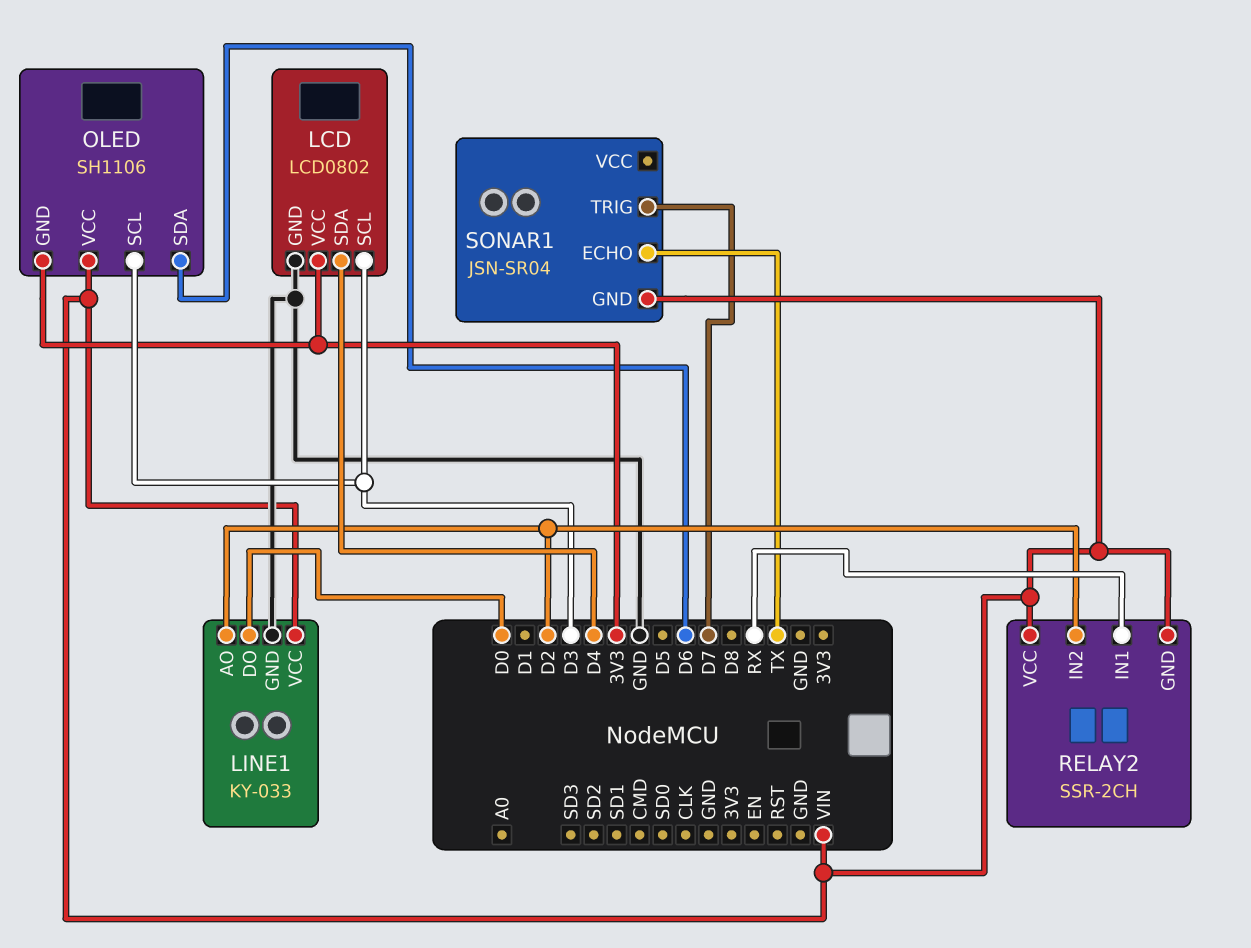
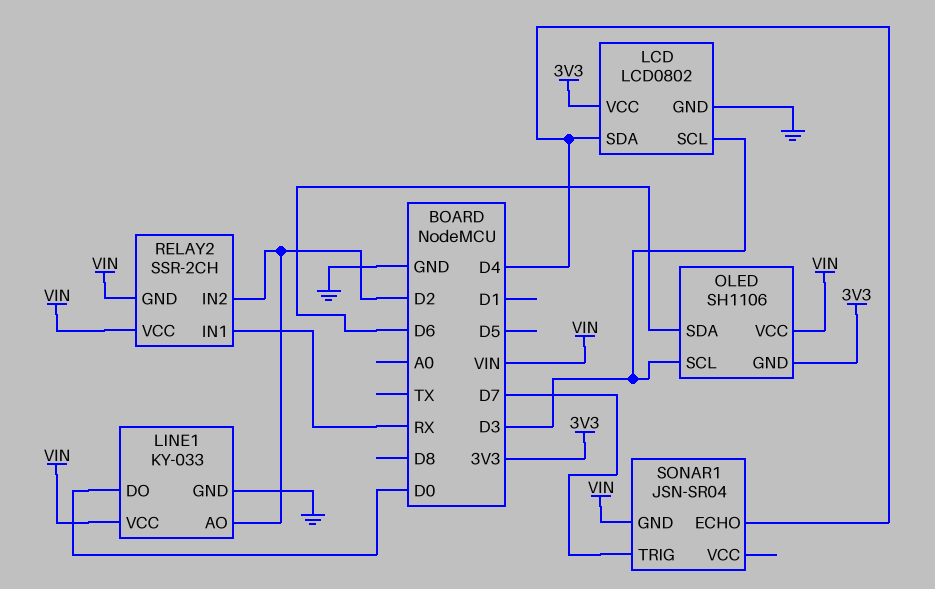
SONAR1 pin ECHO: TX -> D4

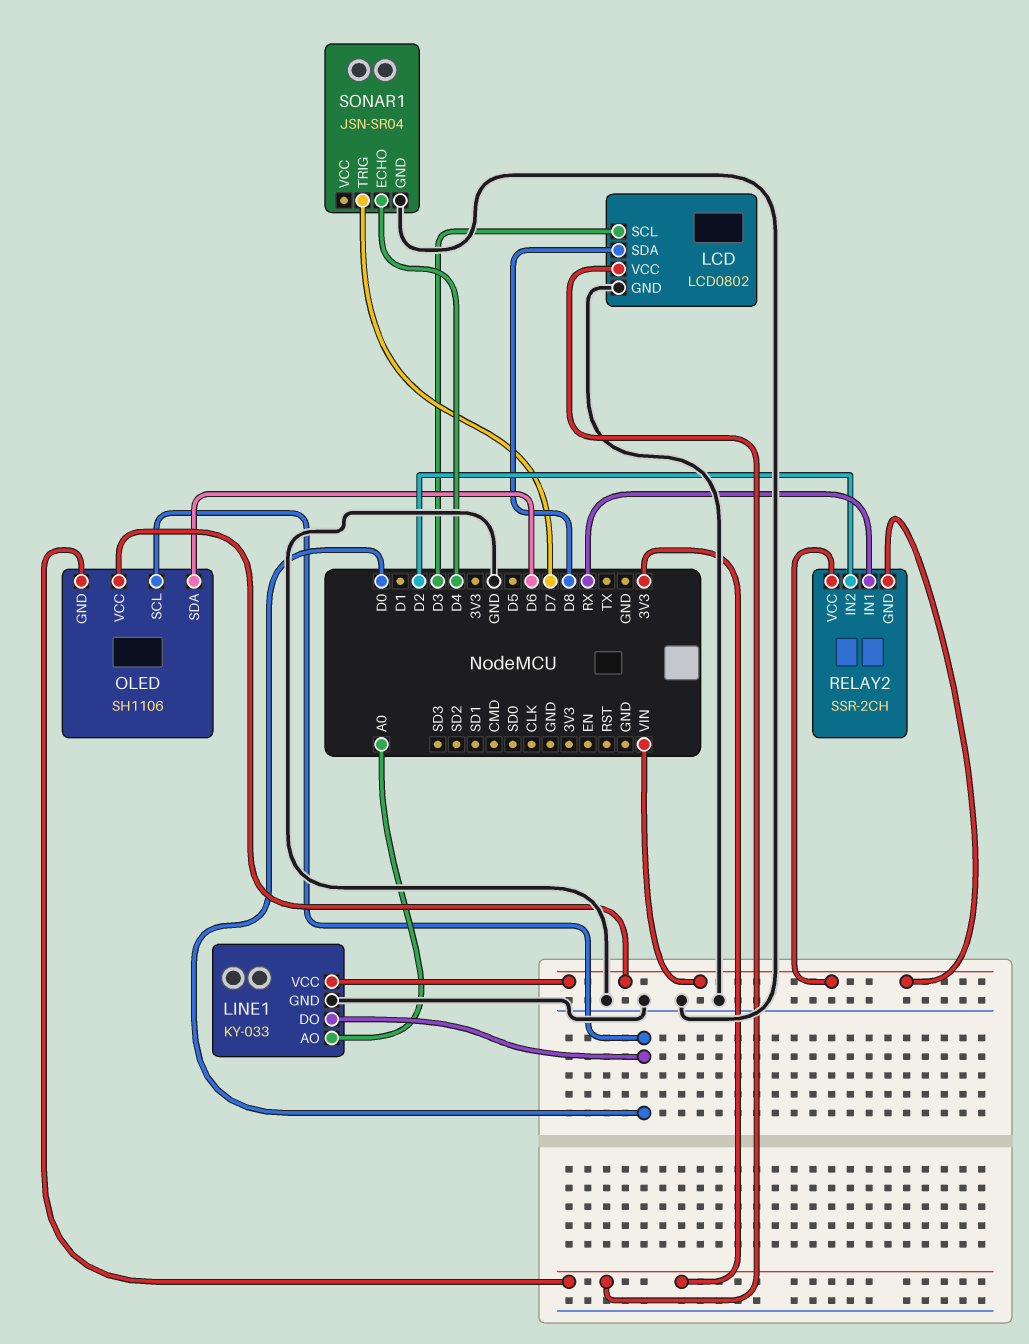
LCD pin SDA: D4 -> D8
LINE1 pin AO: D2 -> A0
OLED pin SCL: D3 -> D0
SONAR1 pin GND: VIN -> GND

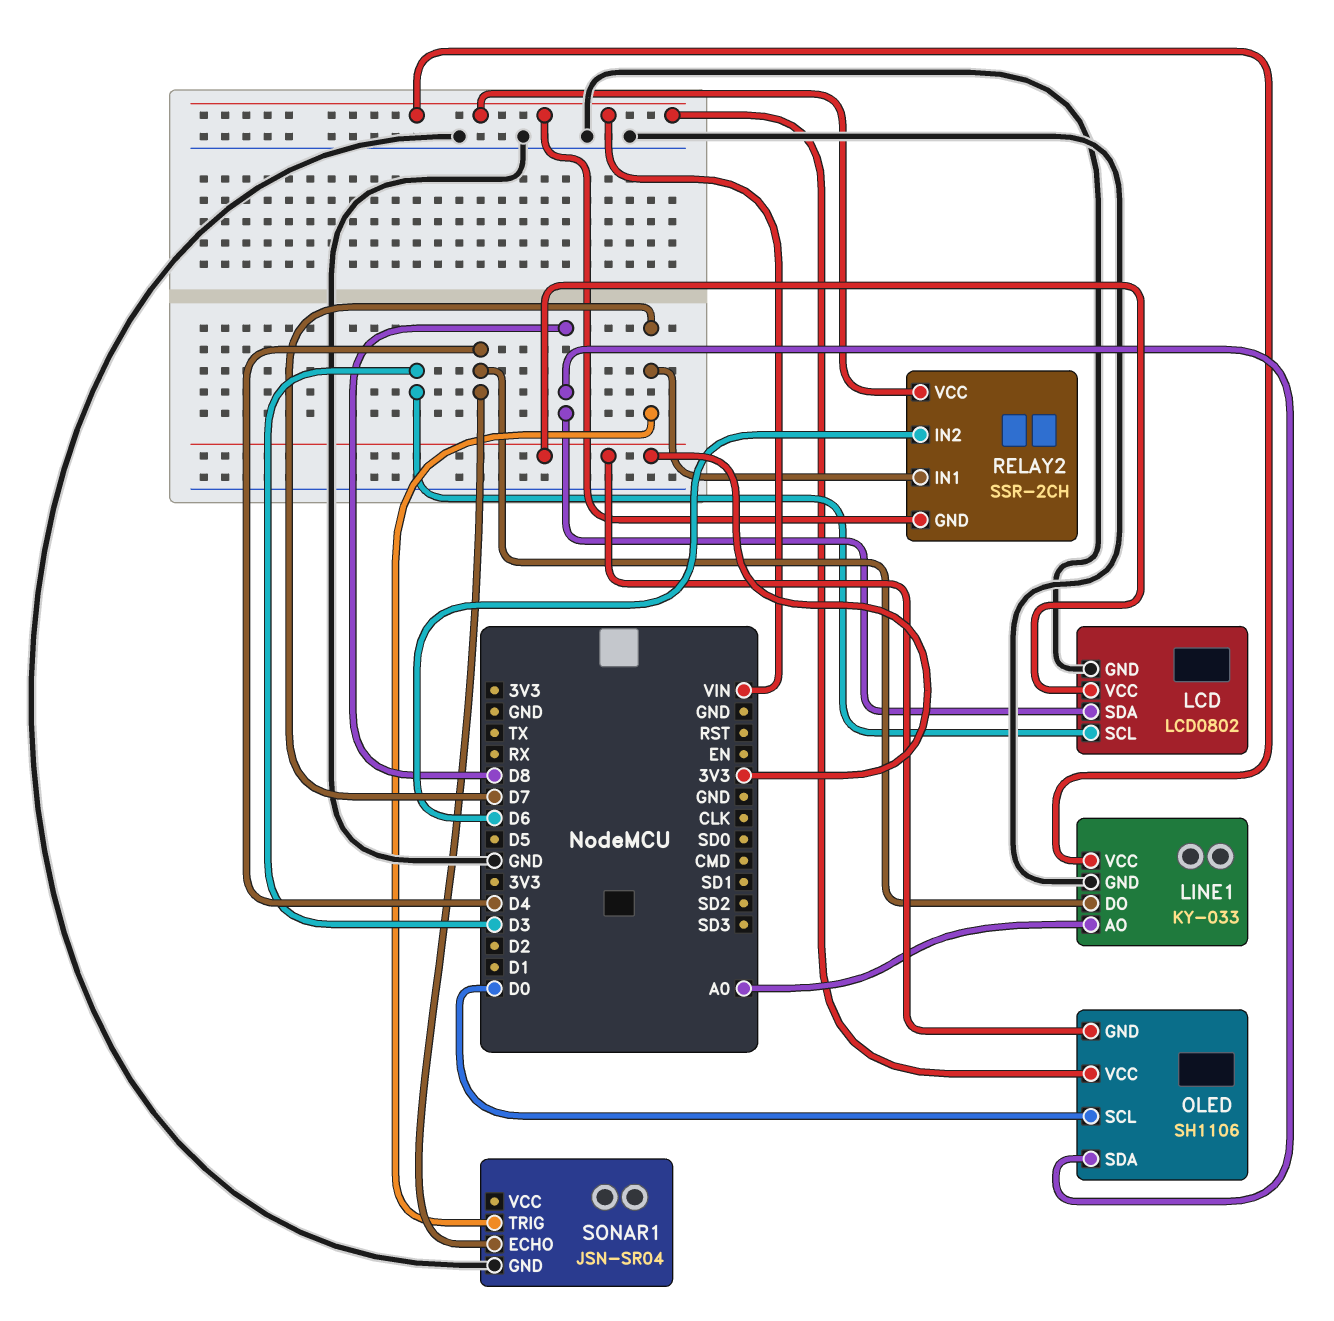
LINE1 pin DO: D0 -> D4
OLED pin SDA: D6 -> D8
RELAY2 pin IN1: RX -> D7
RELAY2 pin IN2: D2 -> D6

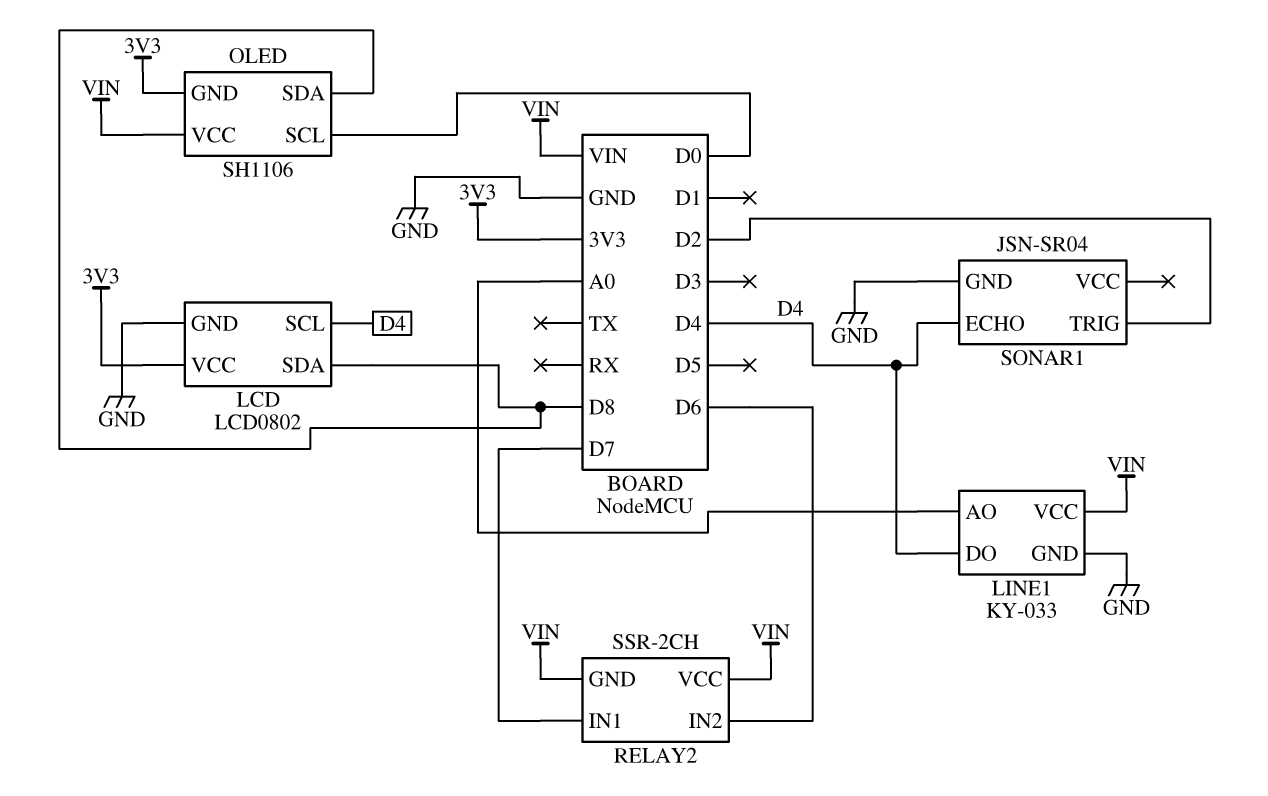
LCD pin SCL: D3 -> D4
SONAR1 pin TRIG: D7 -> D2

